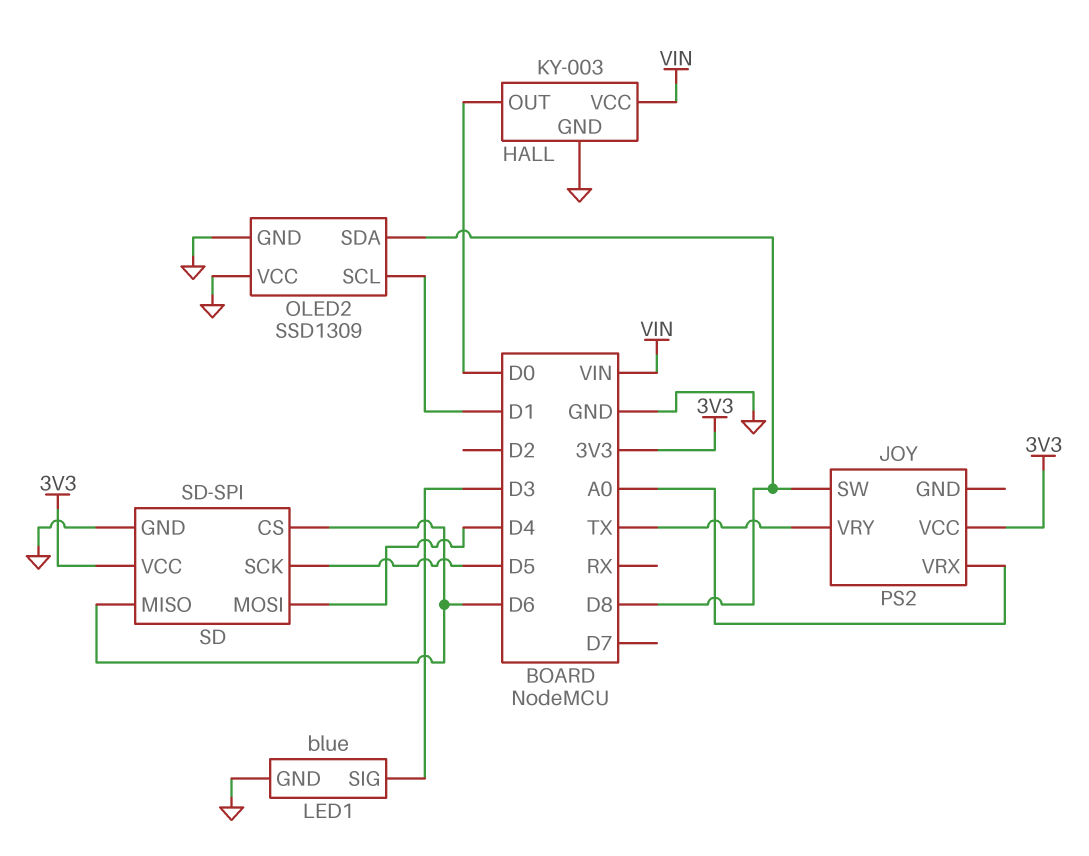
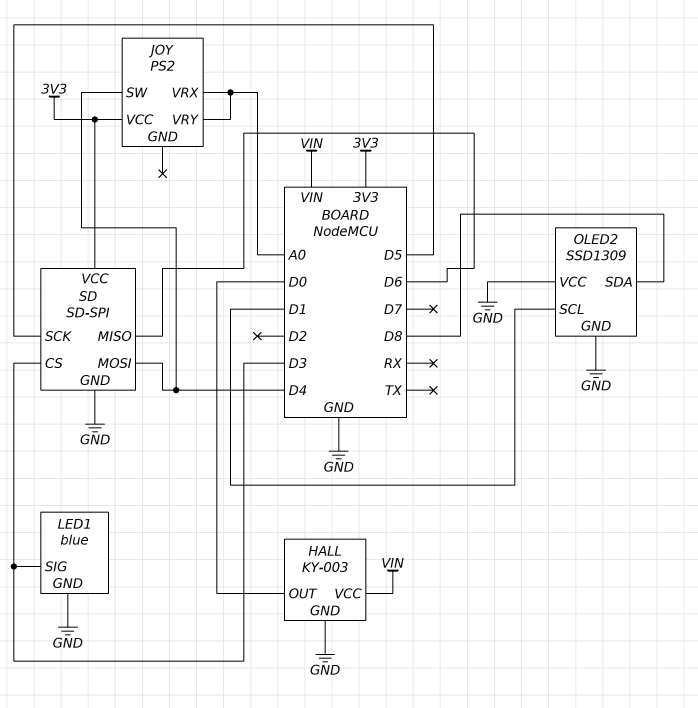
JOY pin SW: D8 -> D4
JOY pin VRY: TX -> A0
SD pin CS: D6 -> D3

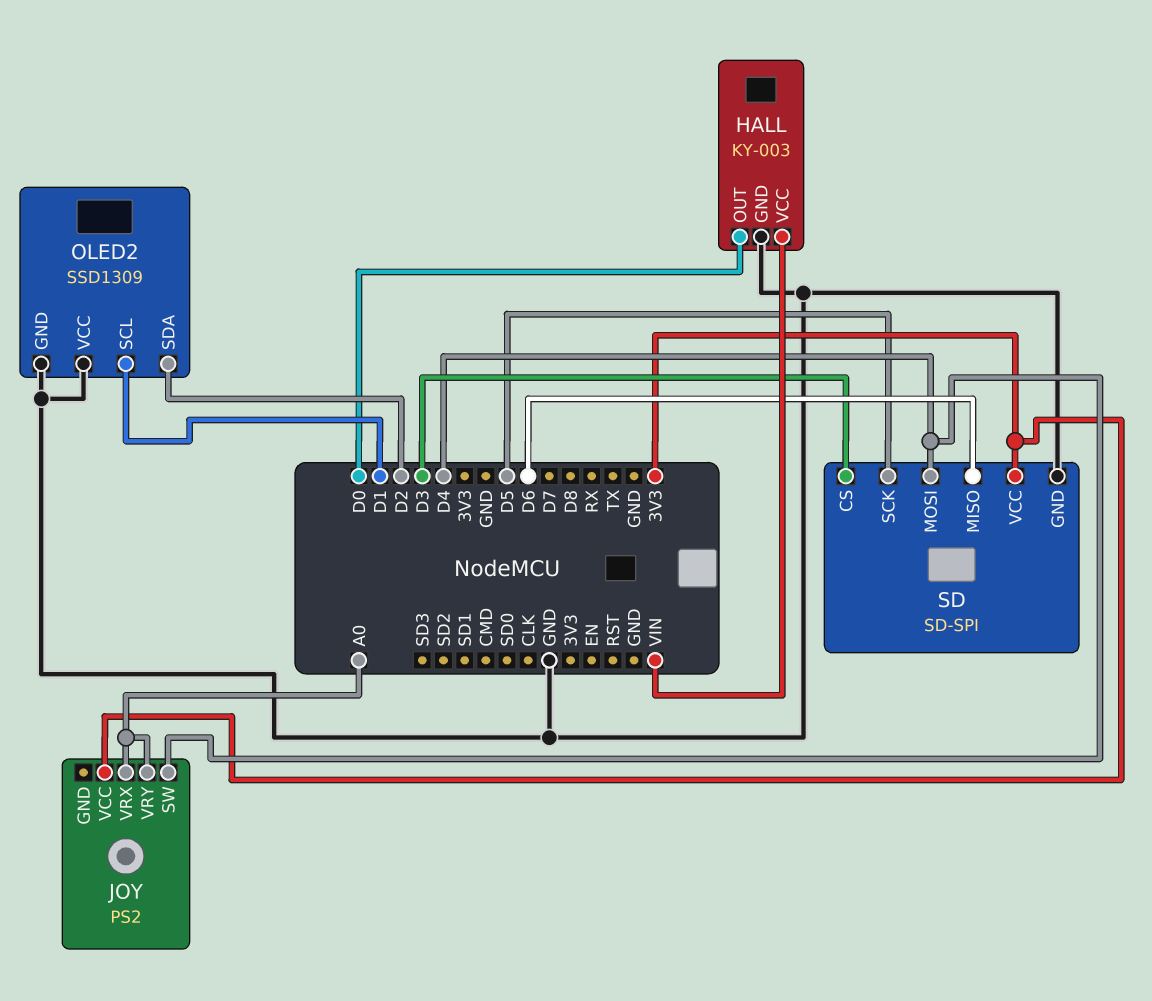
LED1: blue -> none
LED1 pin GND: GND -> none
LED1 pin SIG: D3 -> none
OLED2 pin SDA: D8 -> D2

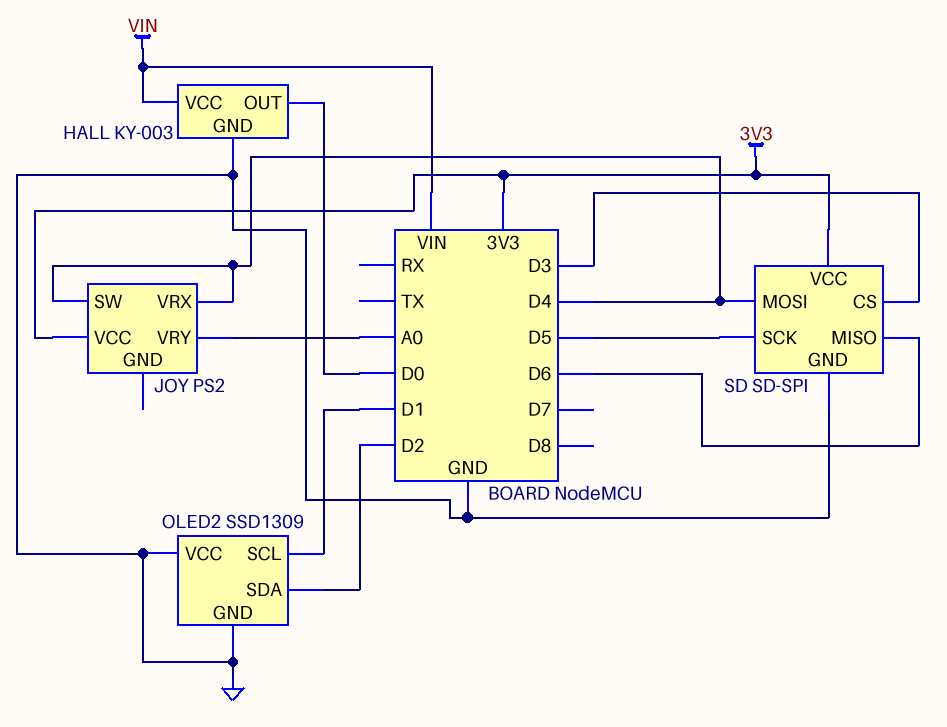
JOY pin VRX: A0 -> D4

